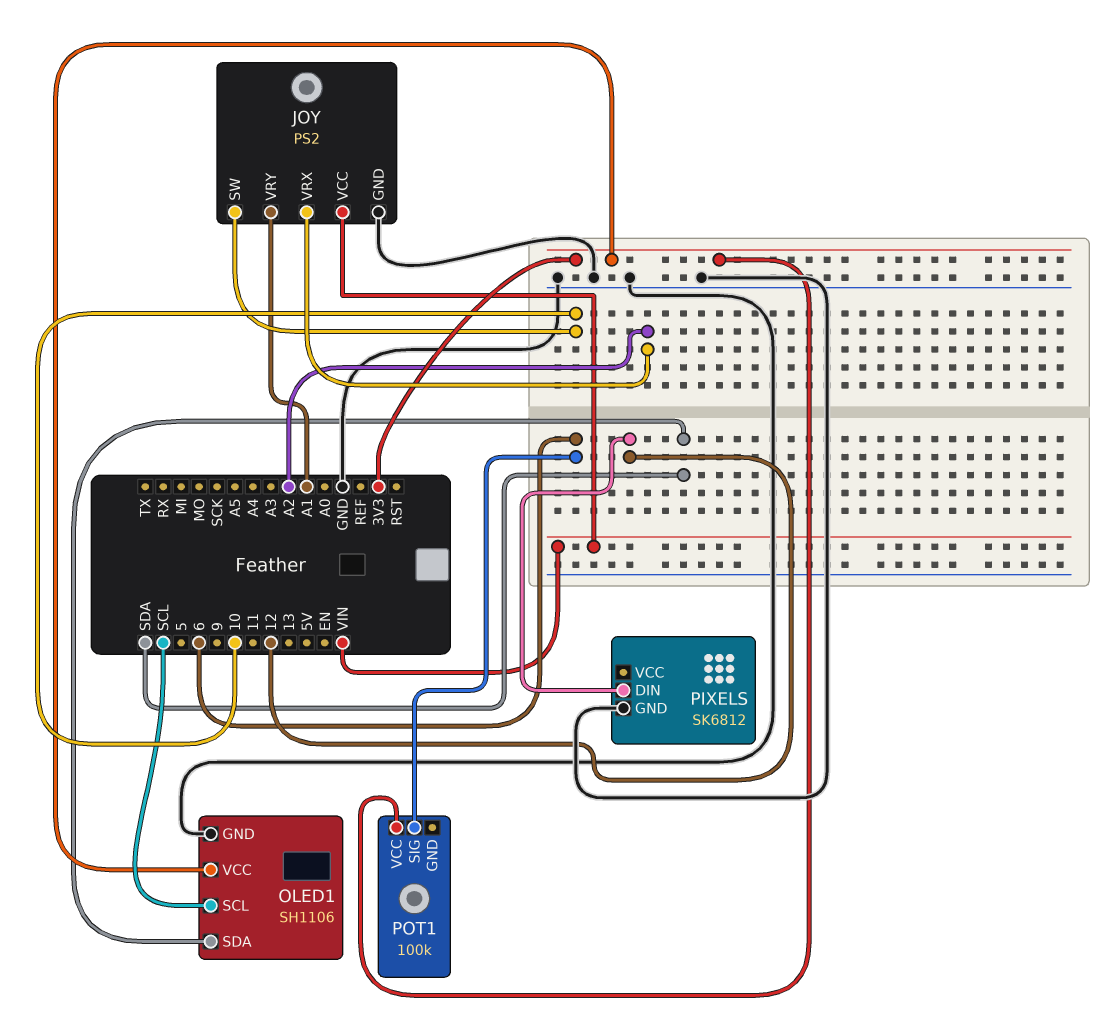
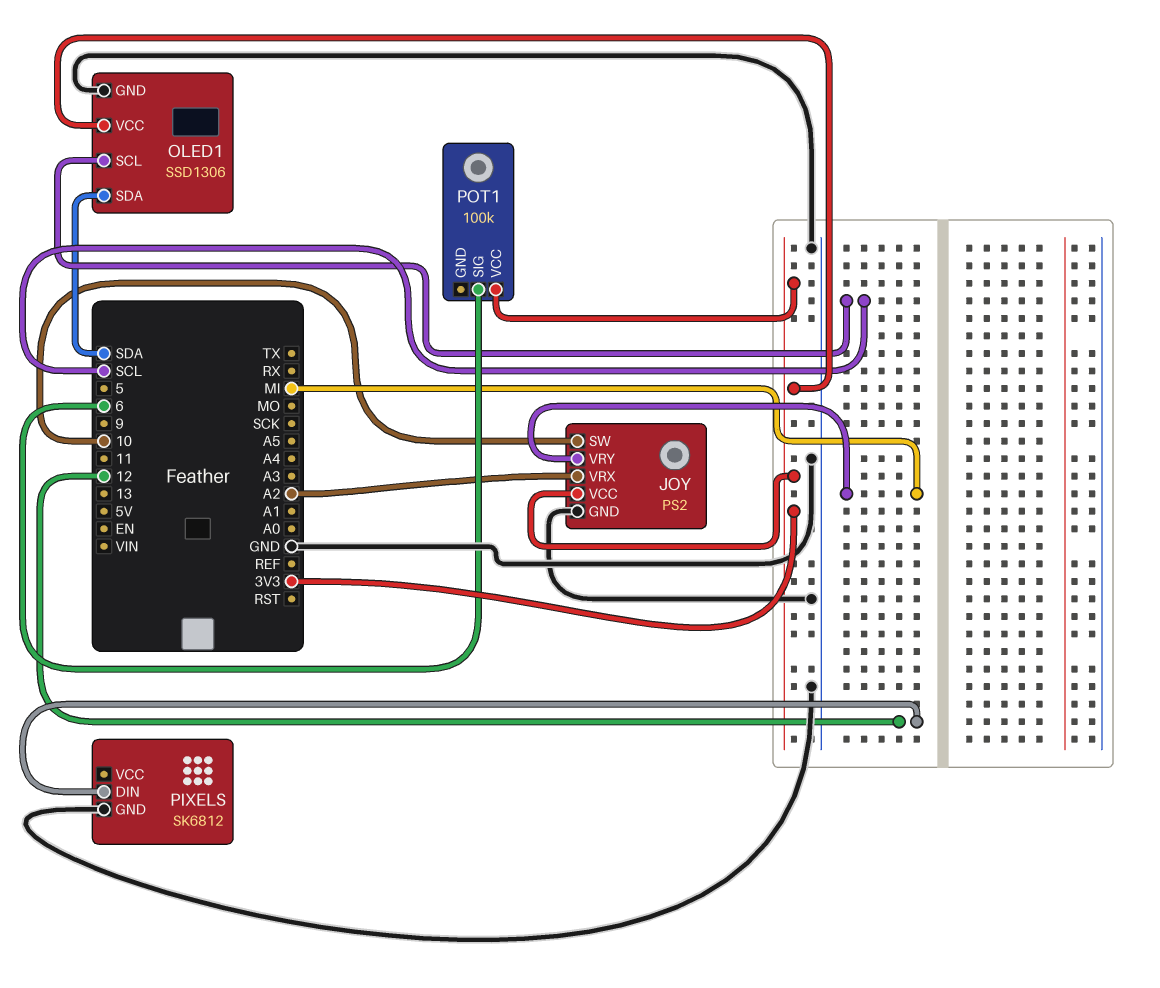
JOY pin VCC: VIN -> 3V3
JOY pin VRY: A1 -> MI
OLED1: SH1106 -> SSD1306

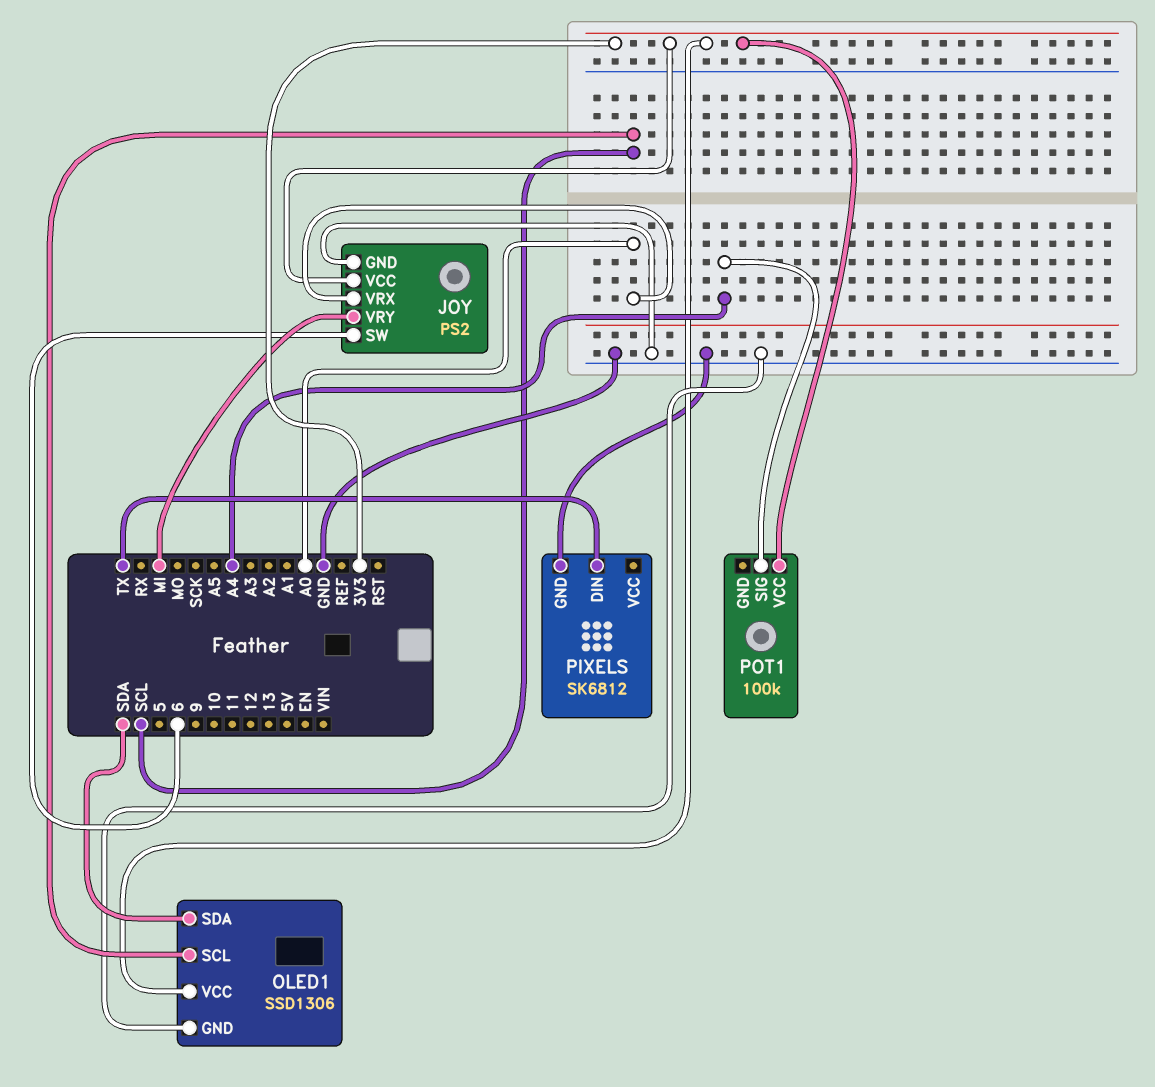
JOY pin SW: 10 -> 6
JOY pin VRX: A2 -> A0
PIXELS pin DIN: 12 -> TX
POT1 pin SIG: 6 -> A4

